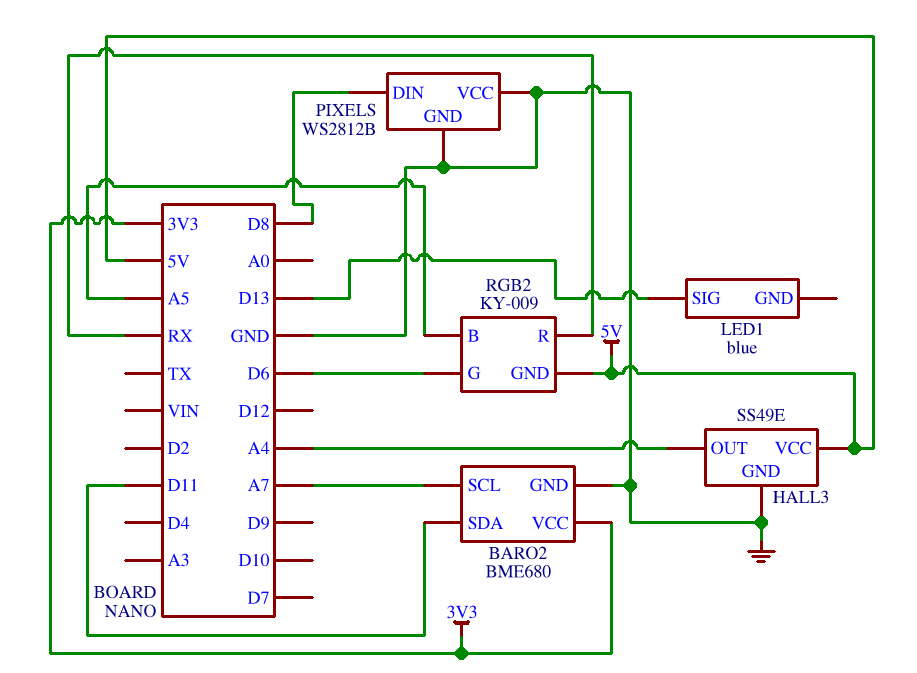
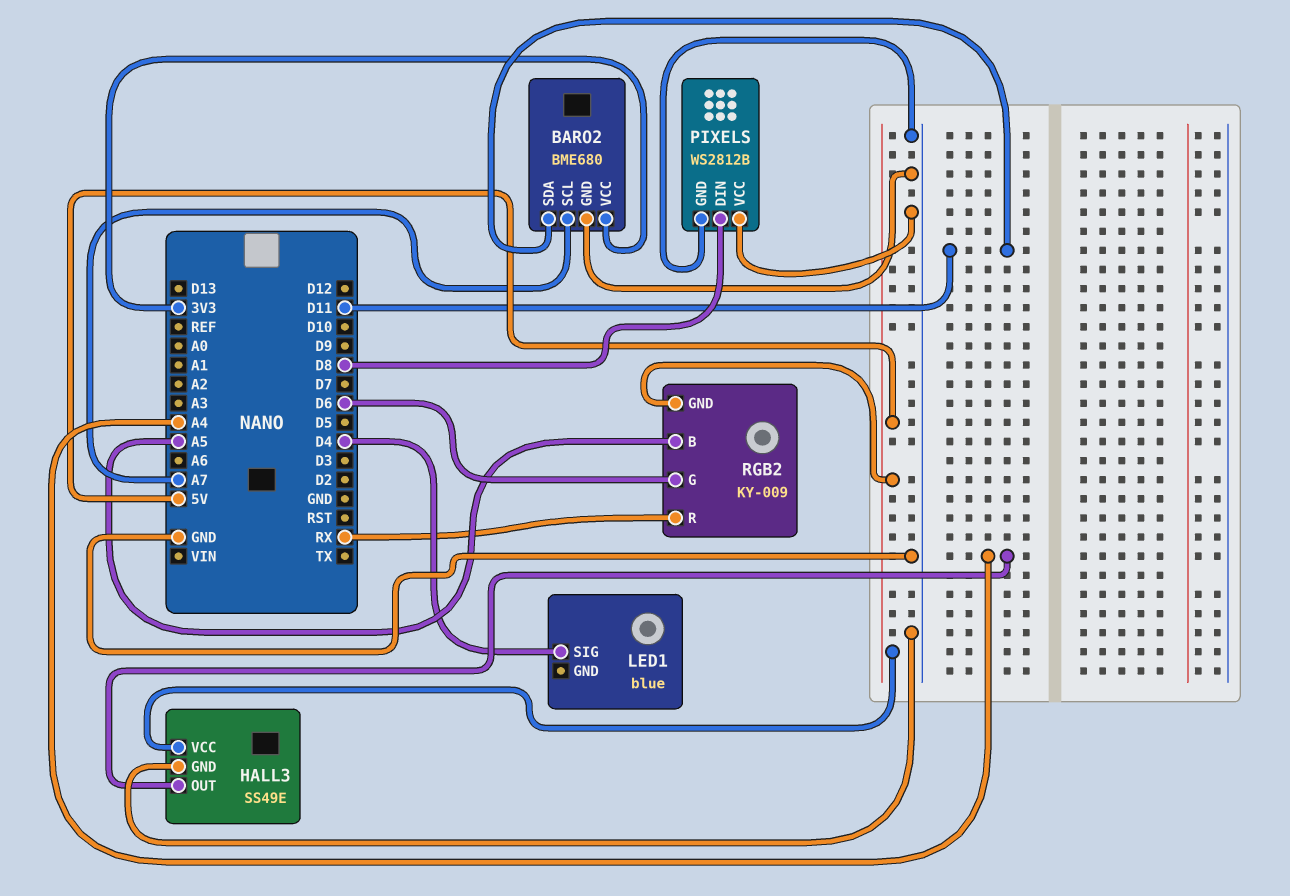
LED1 pin SIG: D13 -> D4

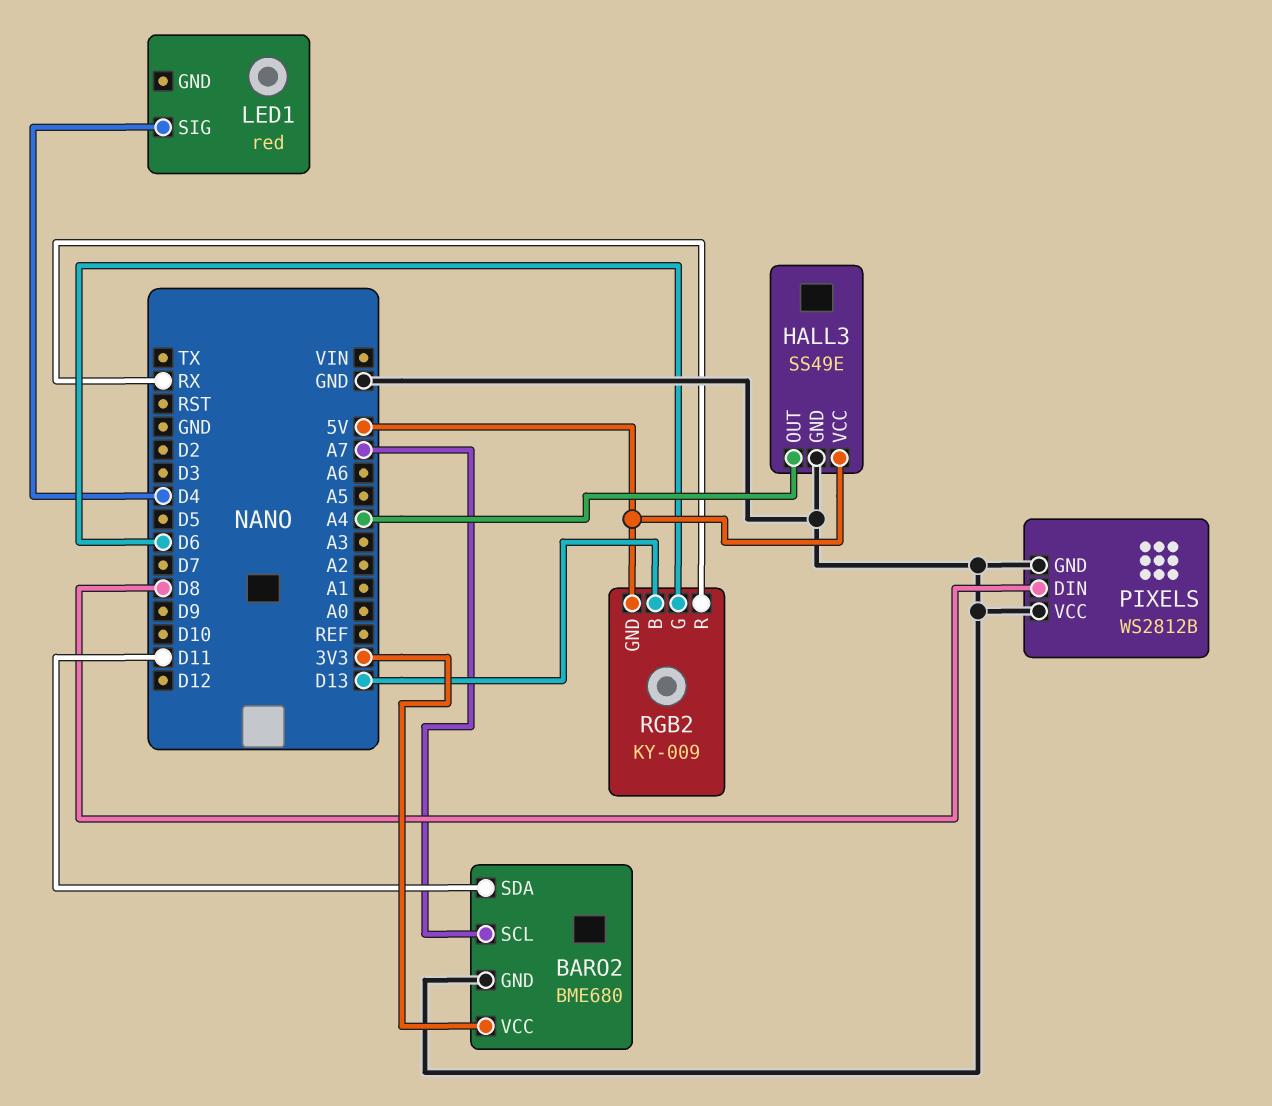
LED1: blue -> red
RGB2 pin B: A5 -> D13

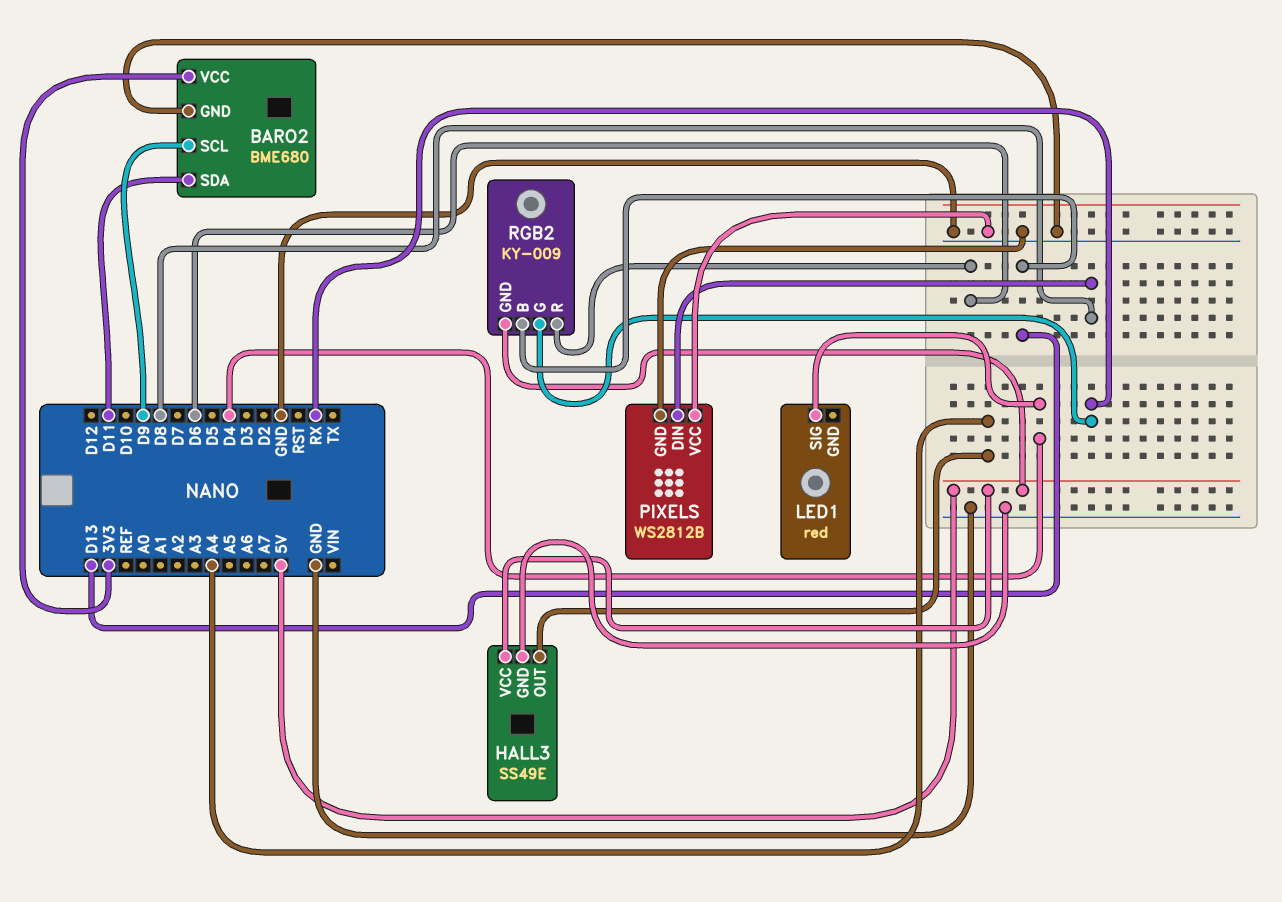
BARO2 pin SCL: A7 -> D9
RGB2 pin G: D6 -> RX
RGB2 pin R: RX -> D6

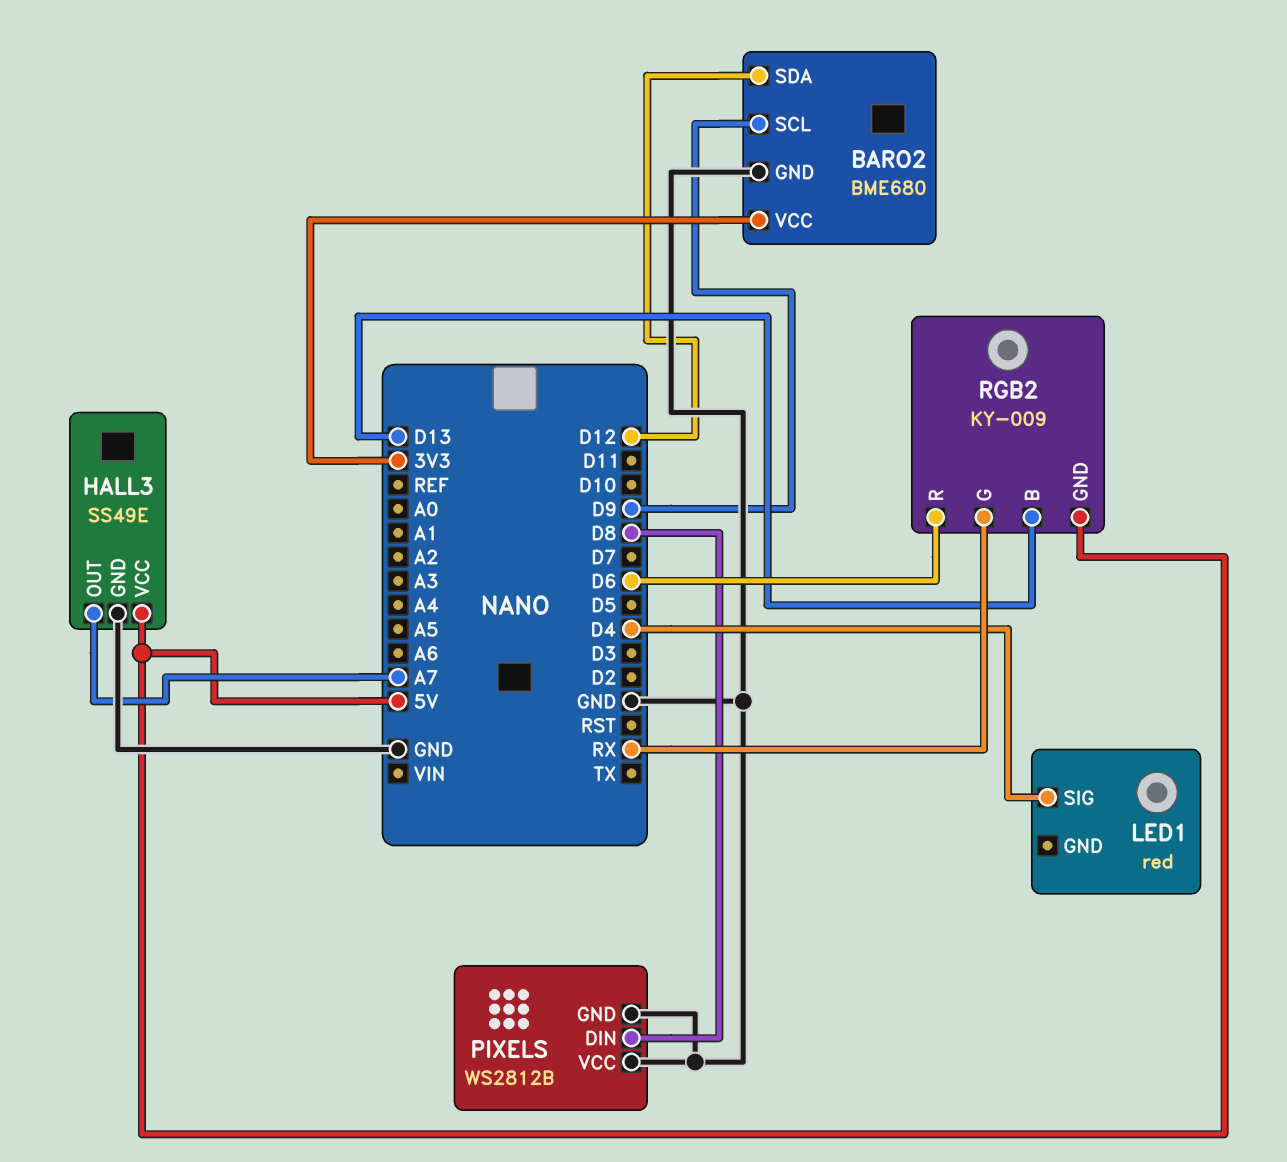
BARO2 pin SDA: D11 -> D12
HALL3 pin OUT: A4 -> A7

